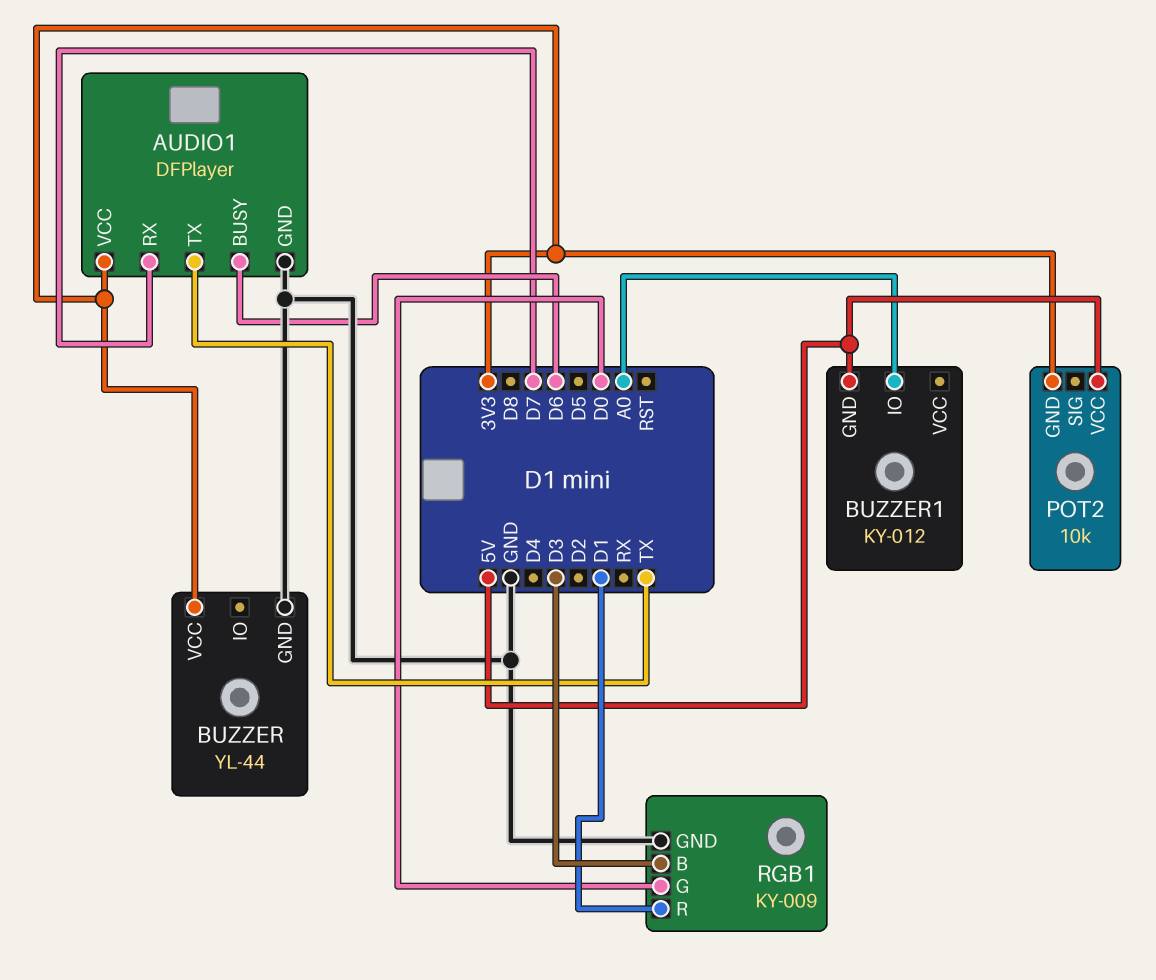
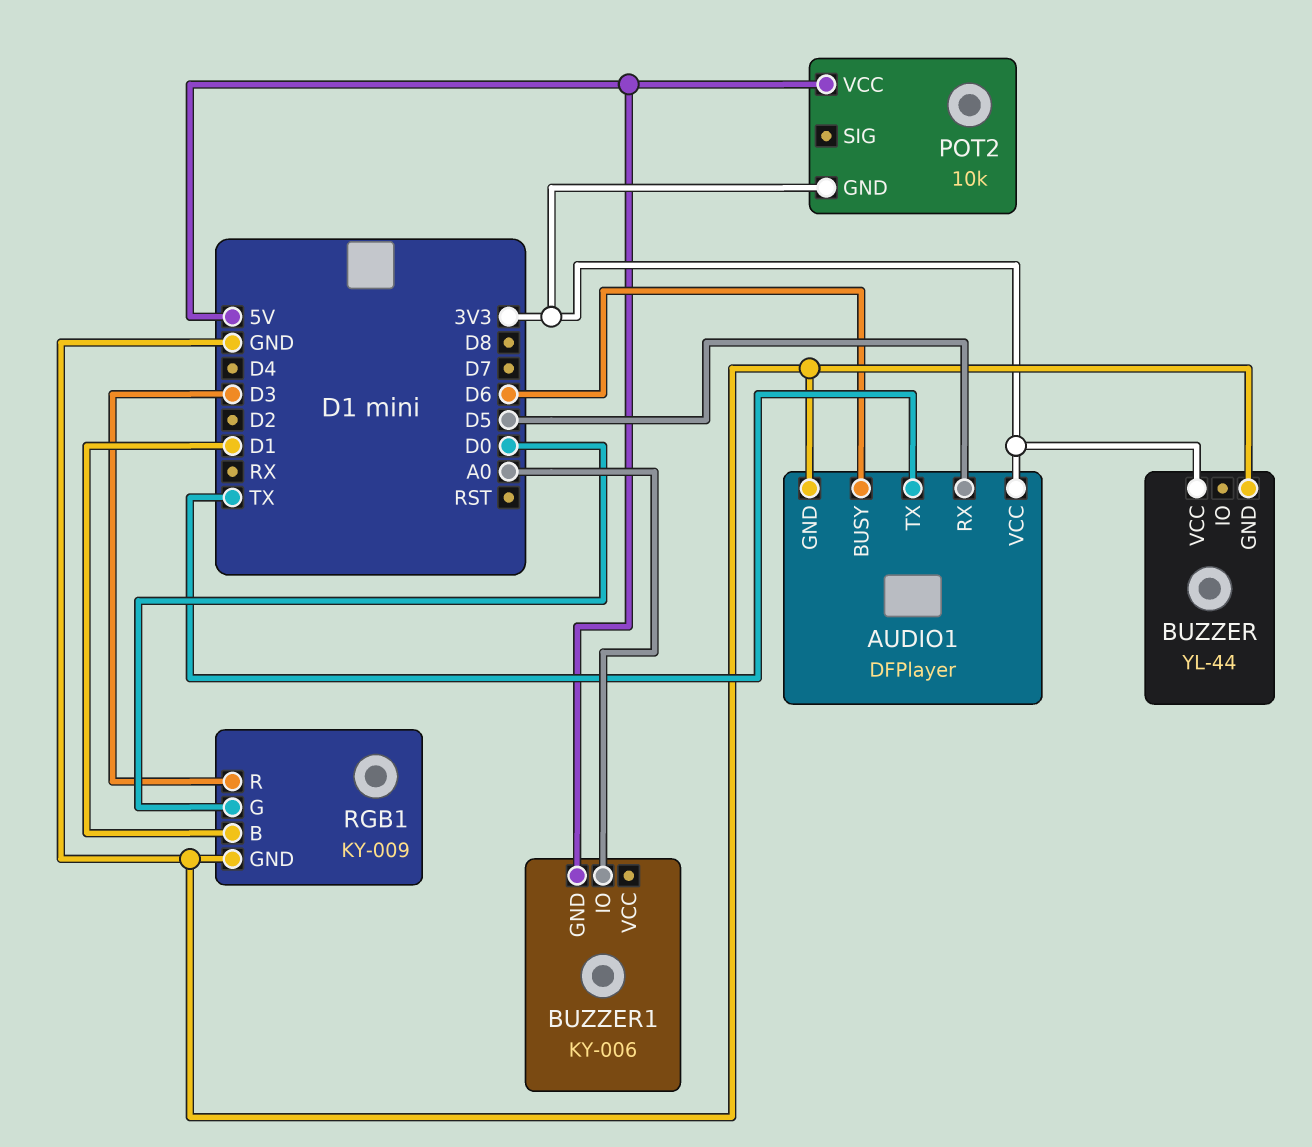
AUDIO1 pin RX: D7 -> D5
BUZZER1: KY-012 -> KY-006
RGB1 pin B: D3 -> D1
RGB1 pin R: D1 -> D3

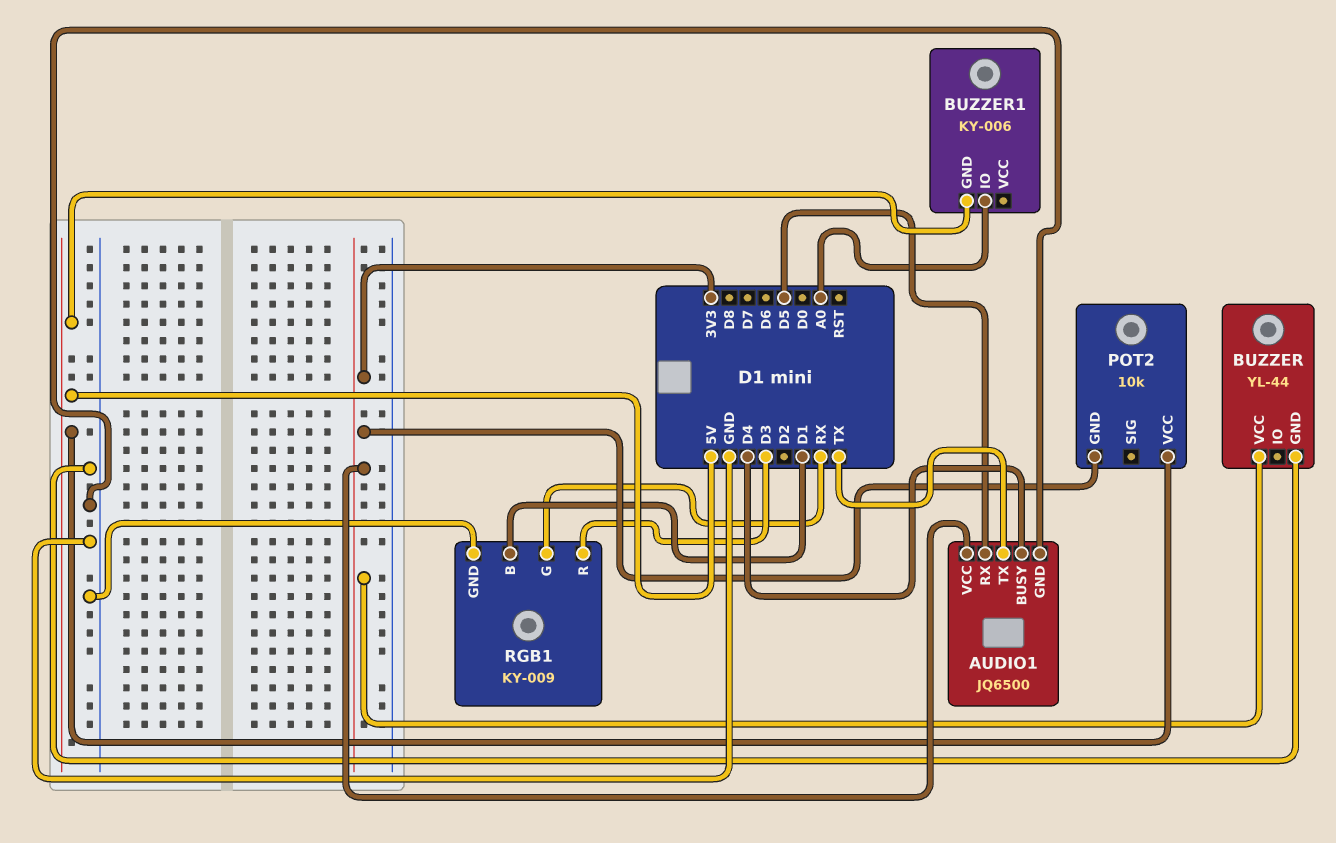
AUDIO1: DFPlayer -> JQ6500
AUDIO1 pin BUSY: D6 -> D4
RGB1 pin G: D0 -> RX

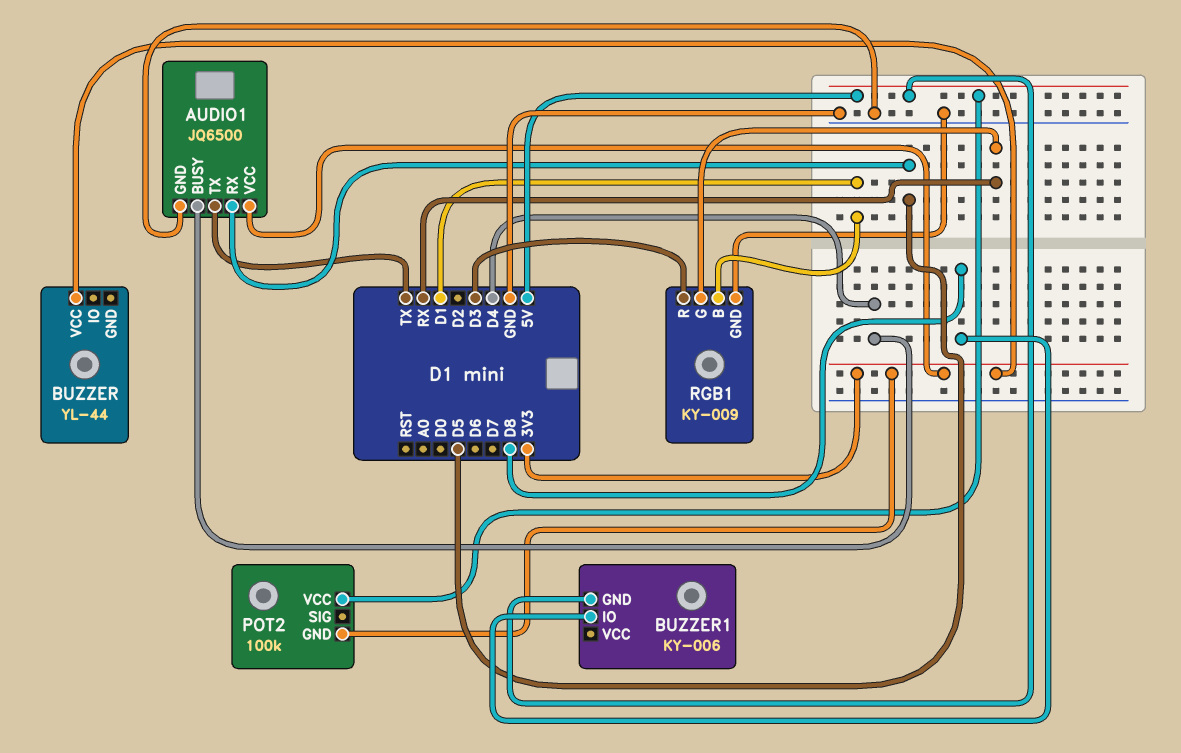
BUZZER pin GND: GND -> none
BUZZER1 pin IO: A0 -> D8
POT2: 10k -> 100k

